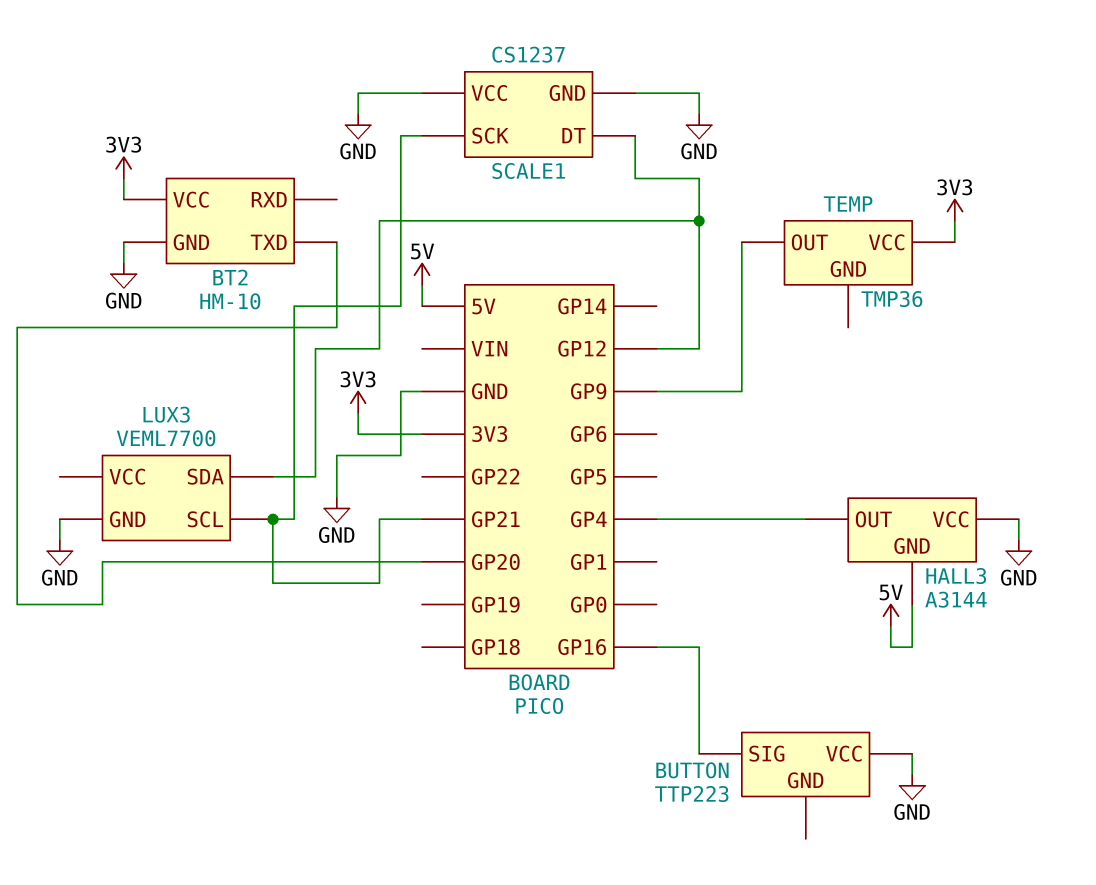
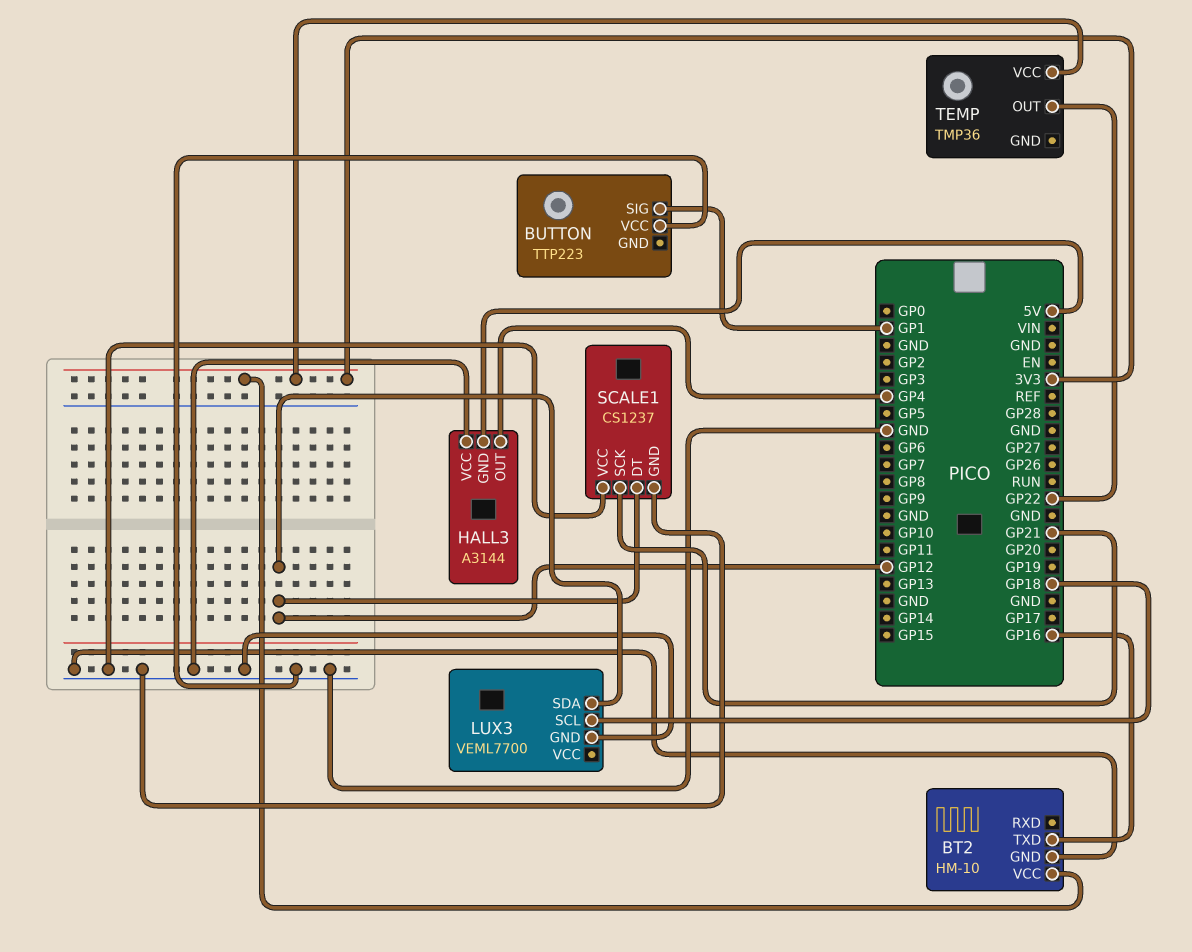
BT2 pin TXD: GP20 -> GP16
BUTTON pin SIG: GP16 -> GP1
LUX3 pin SCL: GP21 -> GP18
TEMP pin OUT: GP9 -> GP22

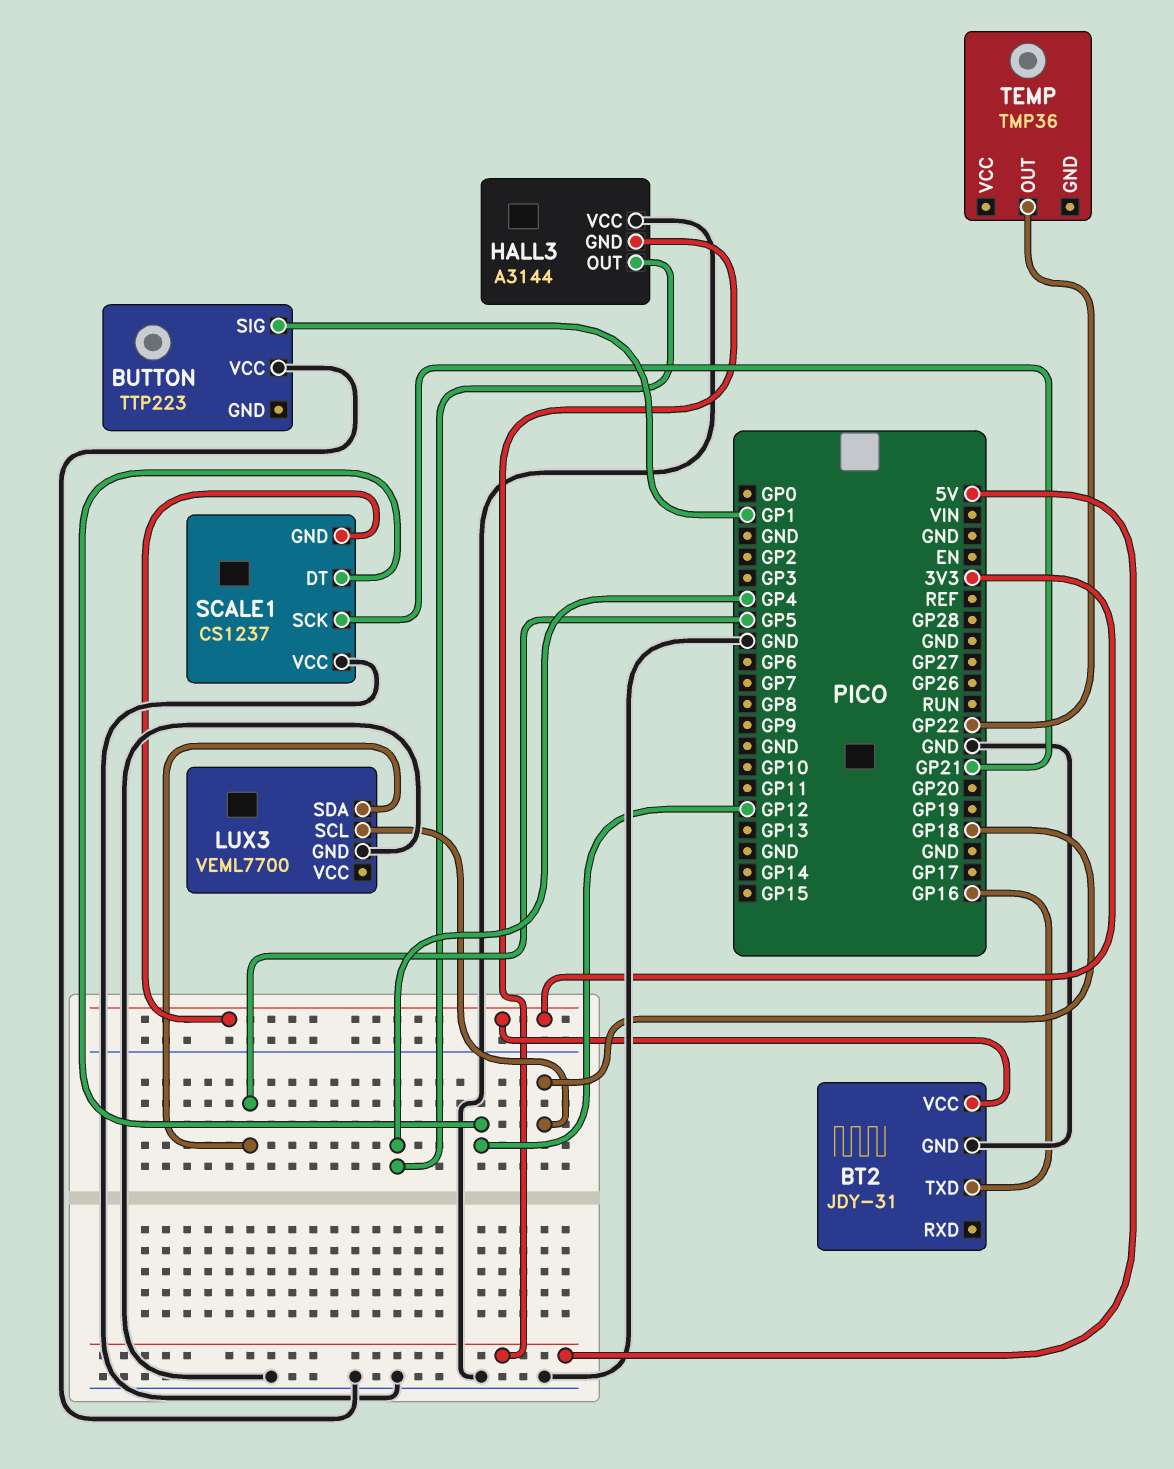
BT2: HM-10 -> JDY-31
LUX3 pin SDA: GP12 -> GP5
SCALE1 pin GND: GND -> 3V3
TEMP pin VCC: 3V3 -> none

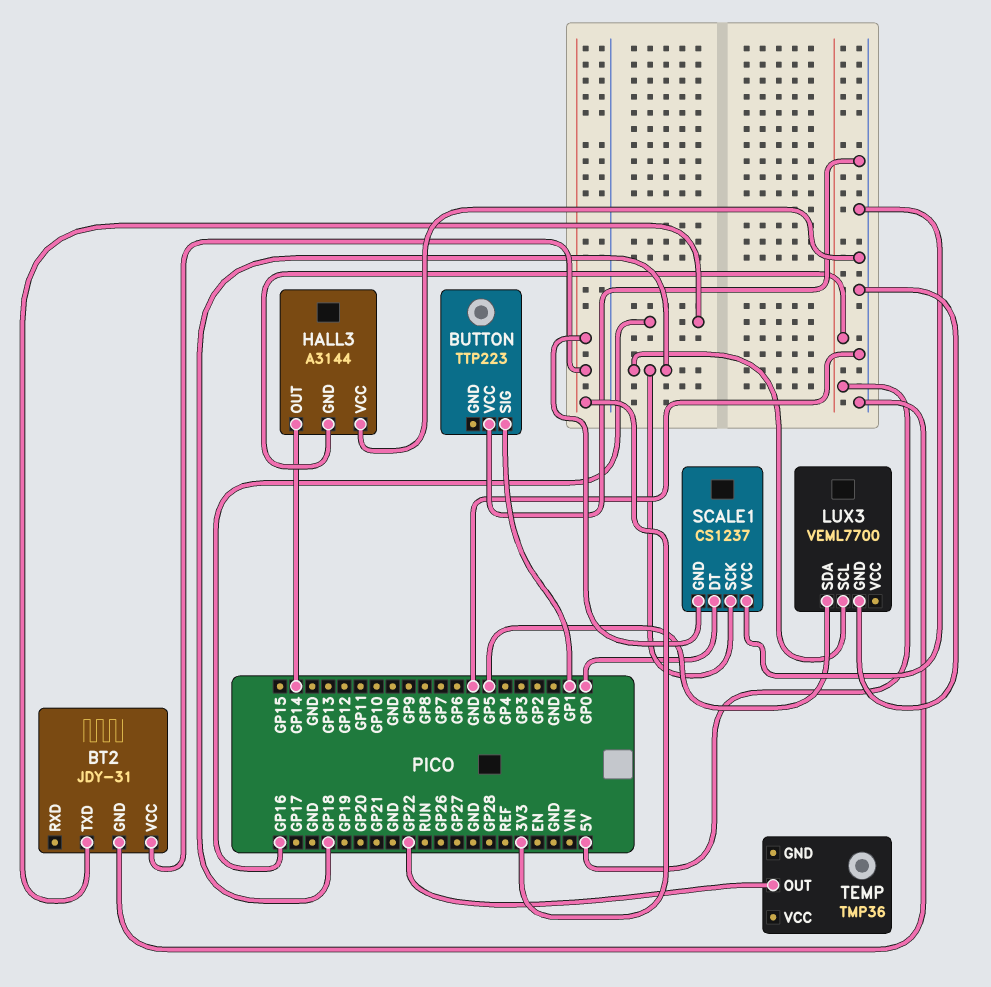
HALL3 pin OUT: GP4 -> GP14
SCALE1 pin DT: GP12 -> GP0
SCALE1 pin SCK: GP21 -> GP18

